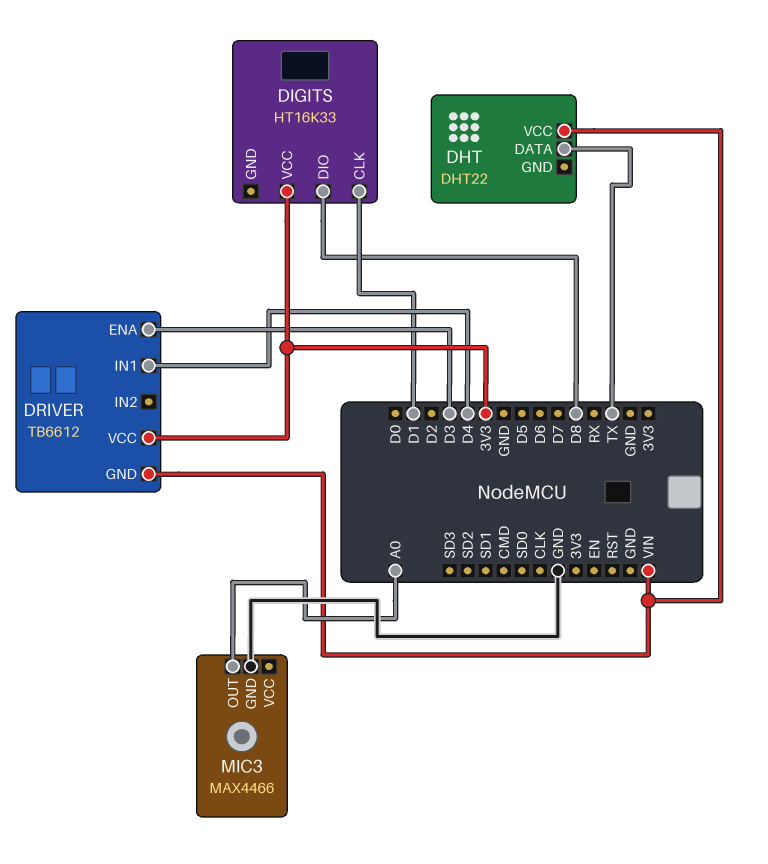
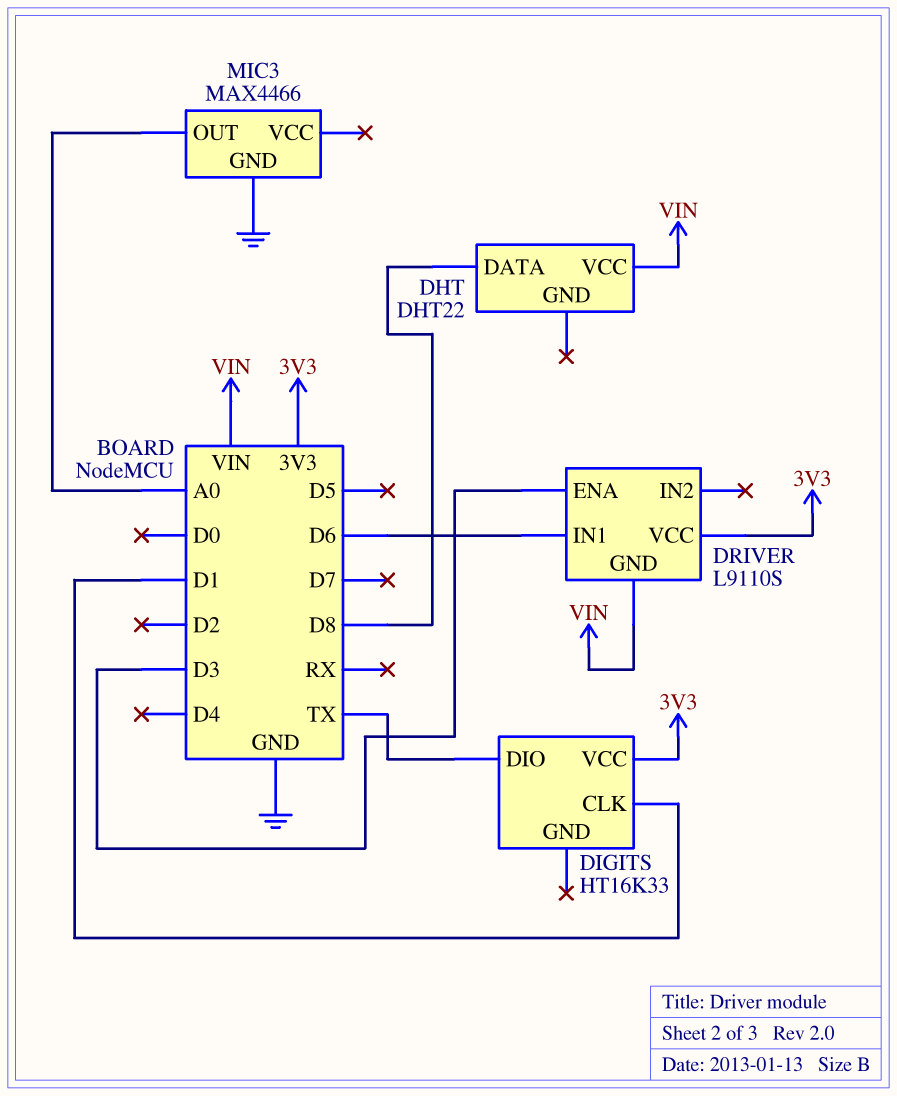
DHT pin DATA: TX -> D8
DIGITS pin DIO: D8 -> TX
DRIVER: TB6612 -> L9110S
DRIVER pin IN1: D4 -> D6

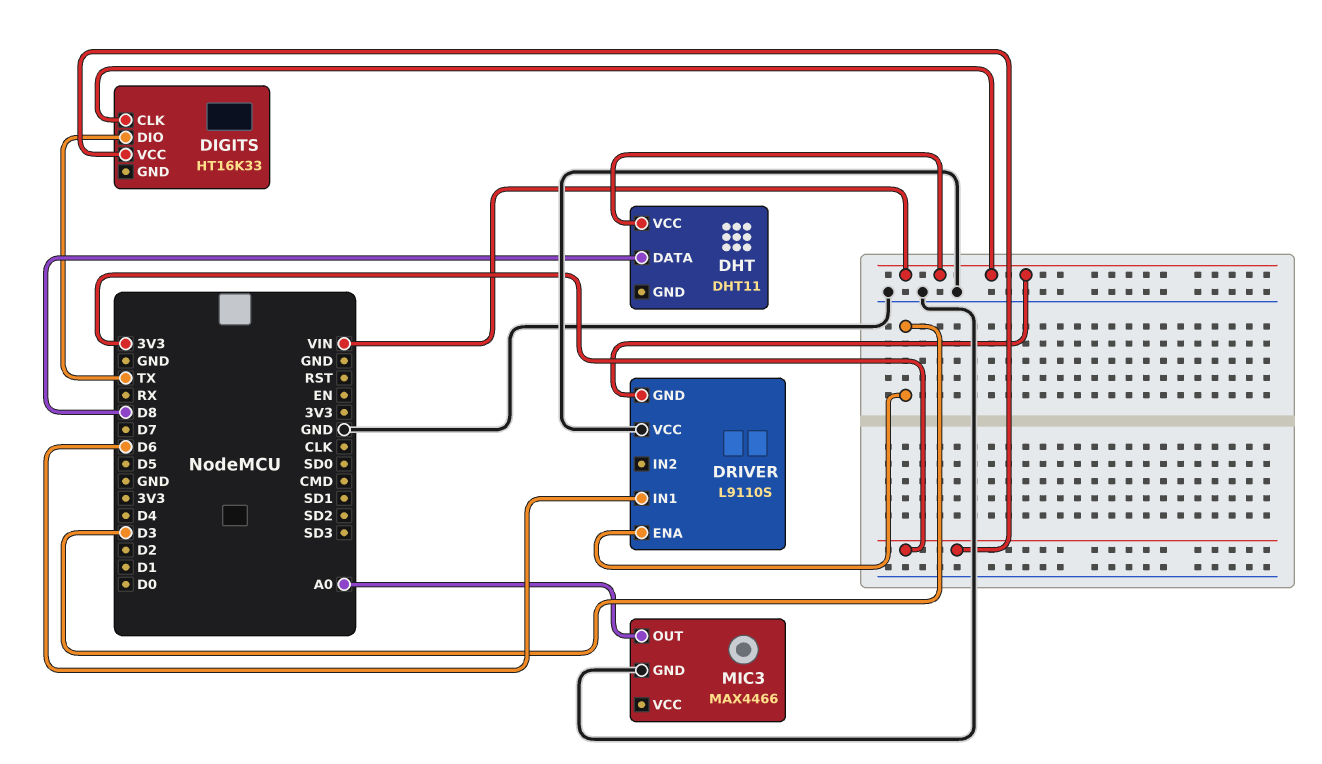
DHT: DHT22 -> DHT11
DIGITS pin CLK: D1 -> VIN
DRIVER pin VCC: 3V3 -> GND

